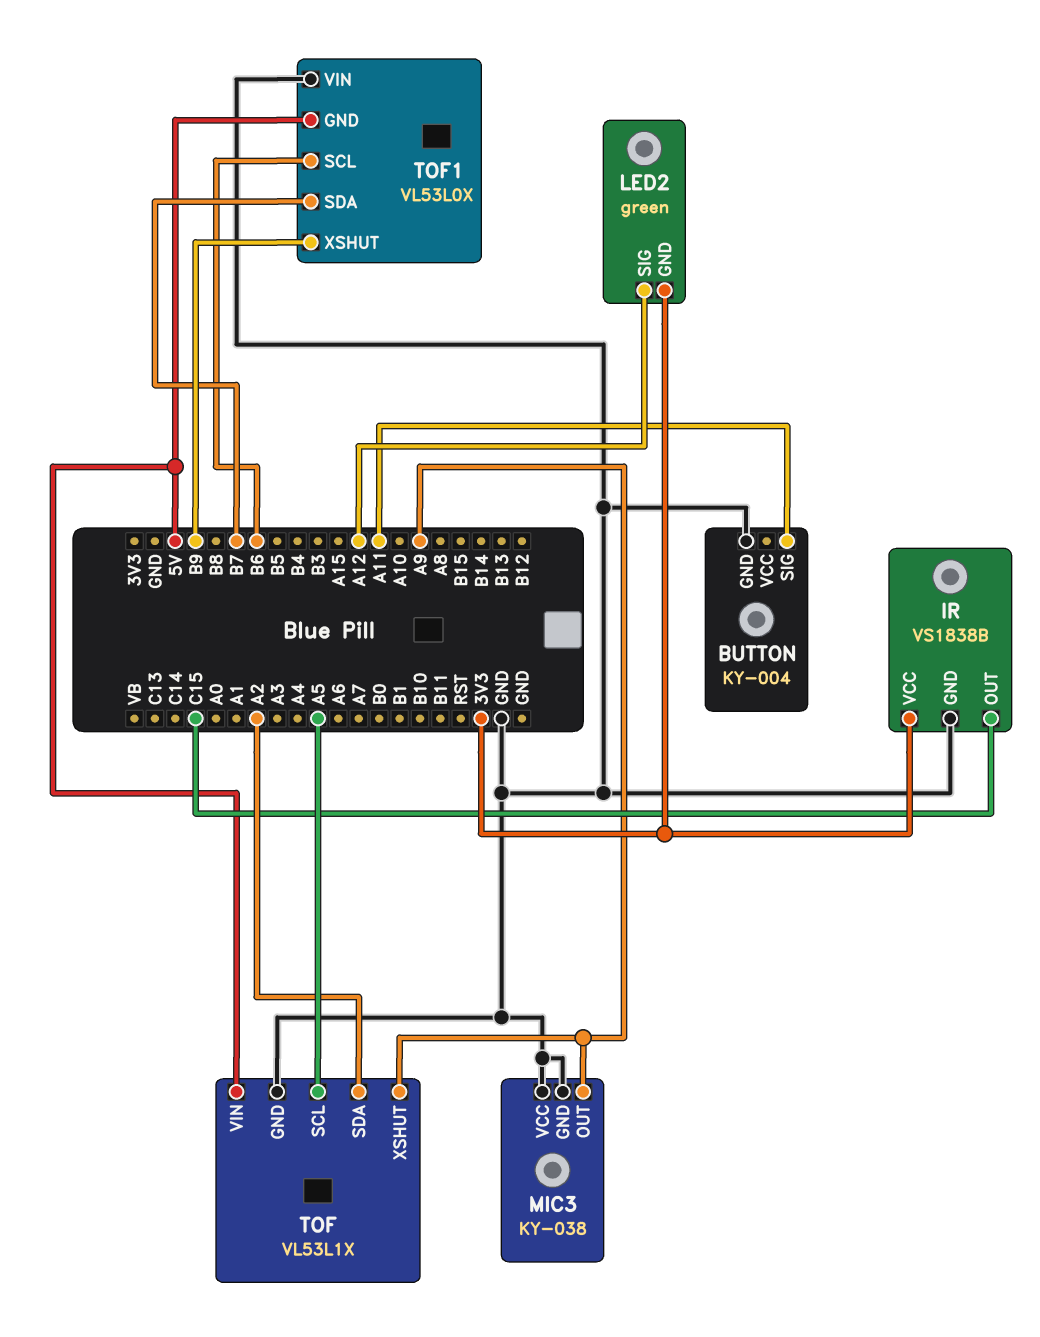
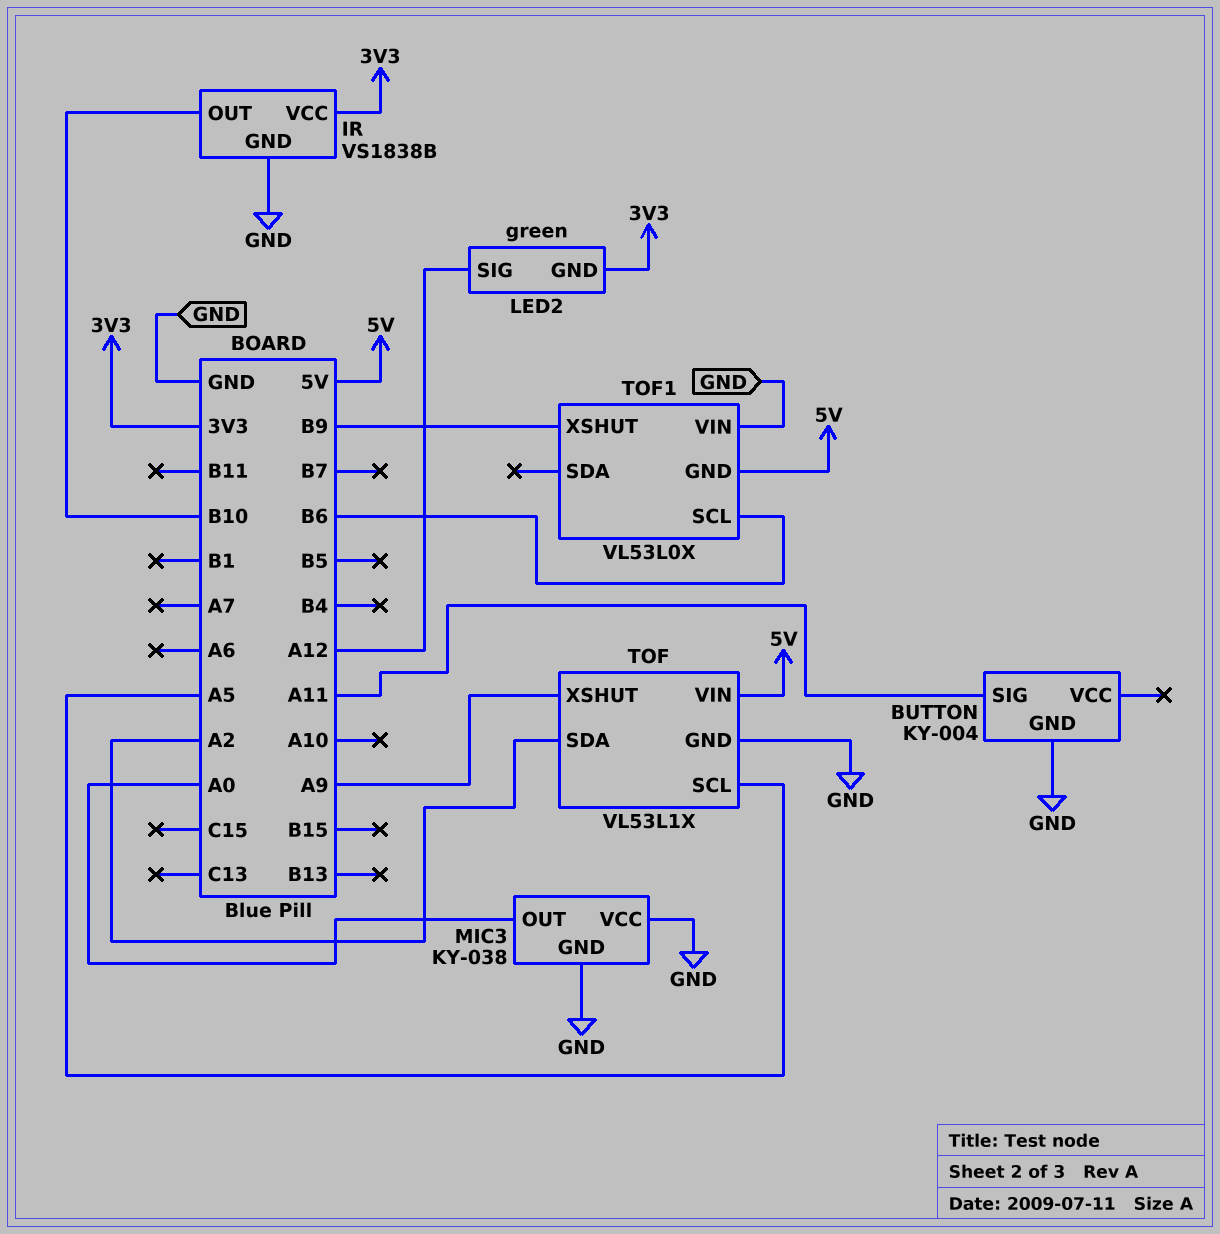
IR pin OUT: C15 -> B10
MIC3 pin OUT: A9 -> A0
TOF1 pin SDA: B7 -> none

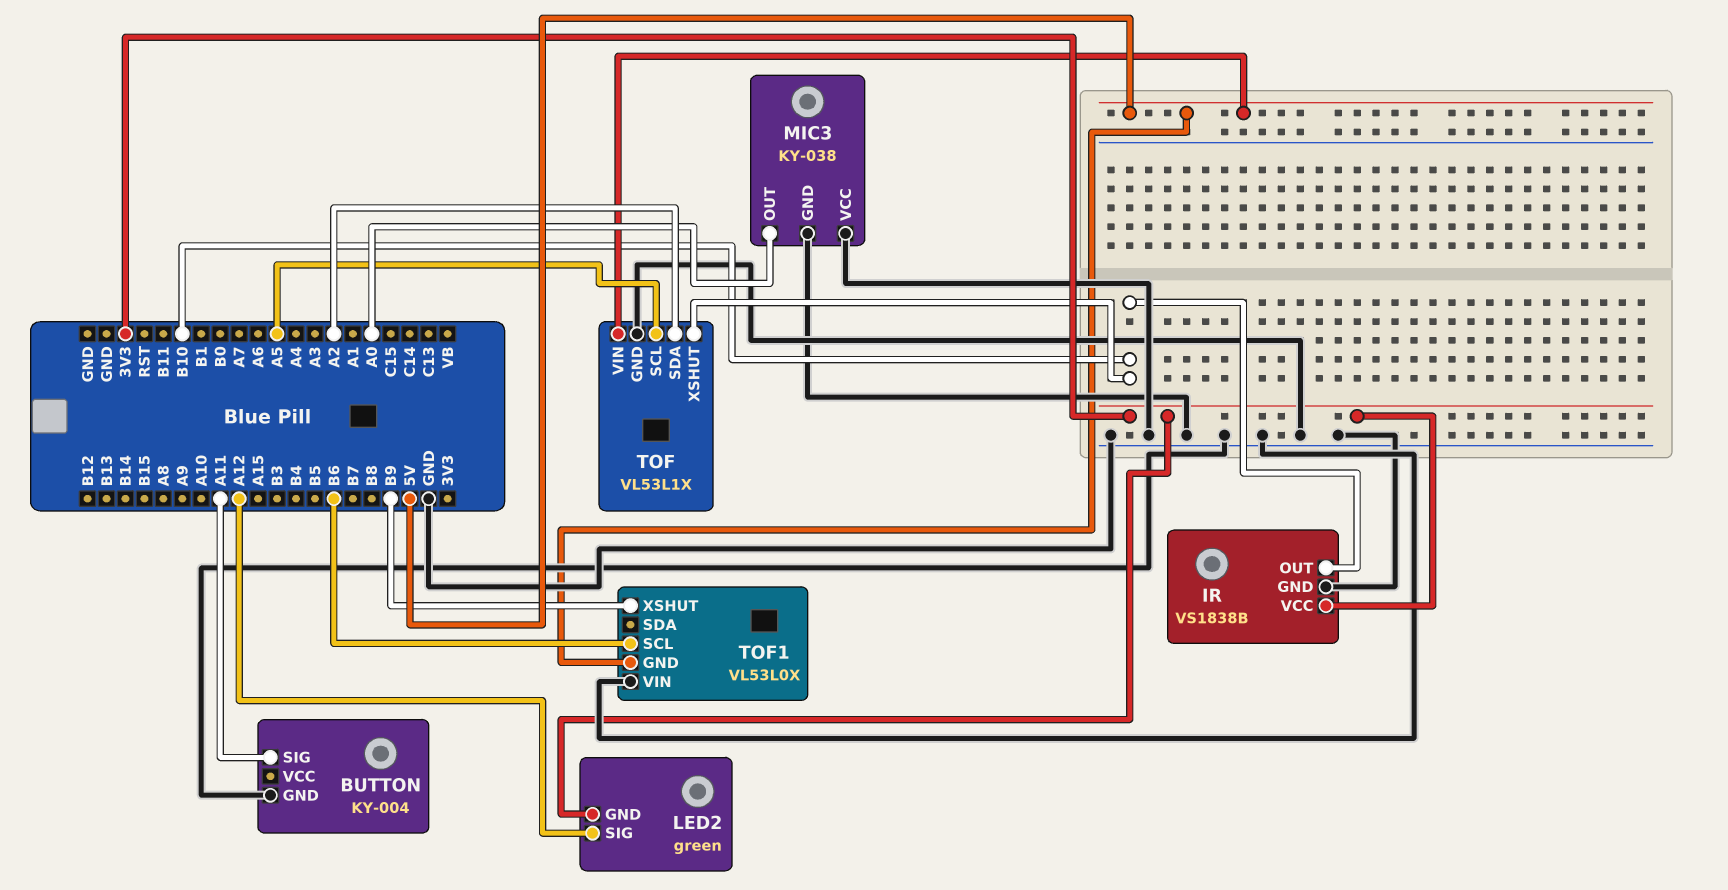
TOF pin XSHUT: A9 -> B10

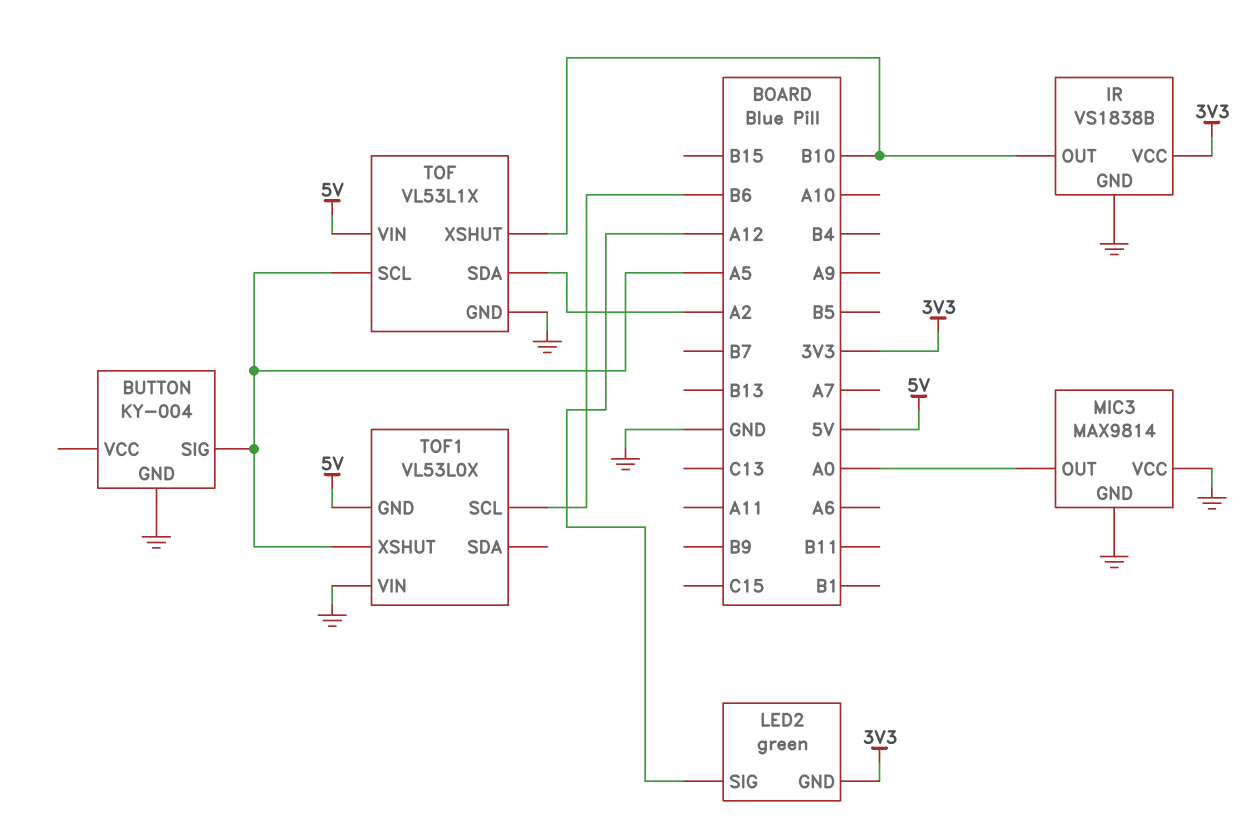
BUTTON pin SIG: A11 -> A5
MIC3: KY-038 -> MAX9814
TOF1 pin XSHUT: B9 -> A5

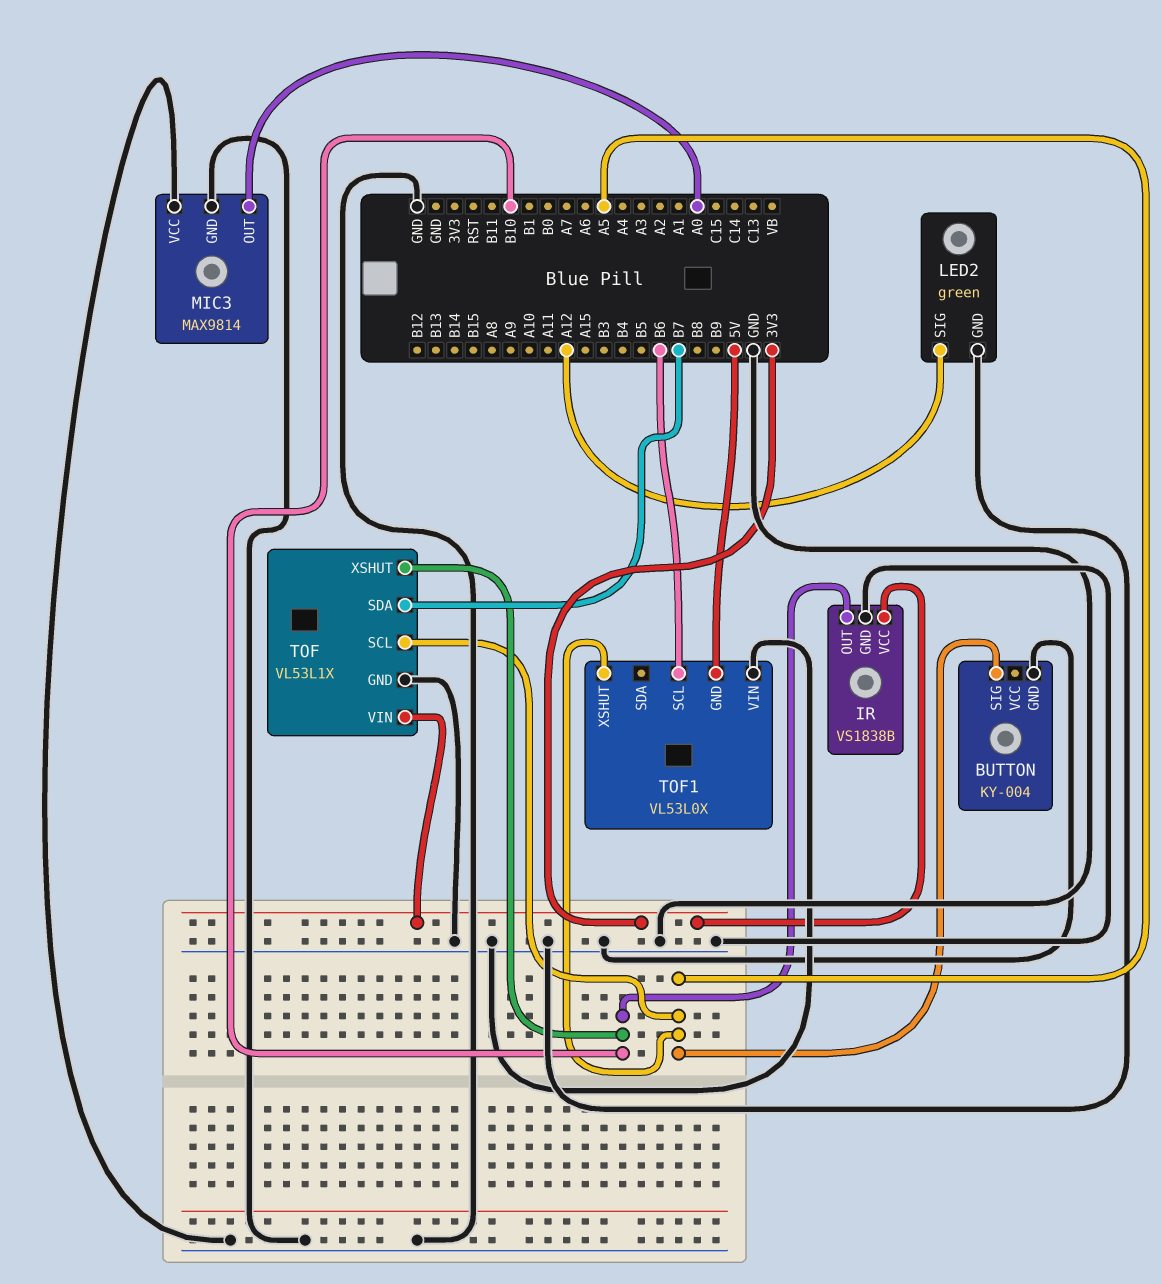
LED2 pin GND: 3V3 -> GND
TOF pin SDA: A2 -> B7
TOF pin VIN: 5V -> 3V3

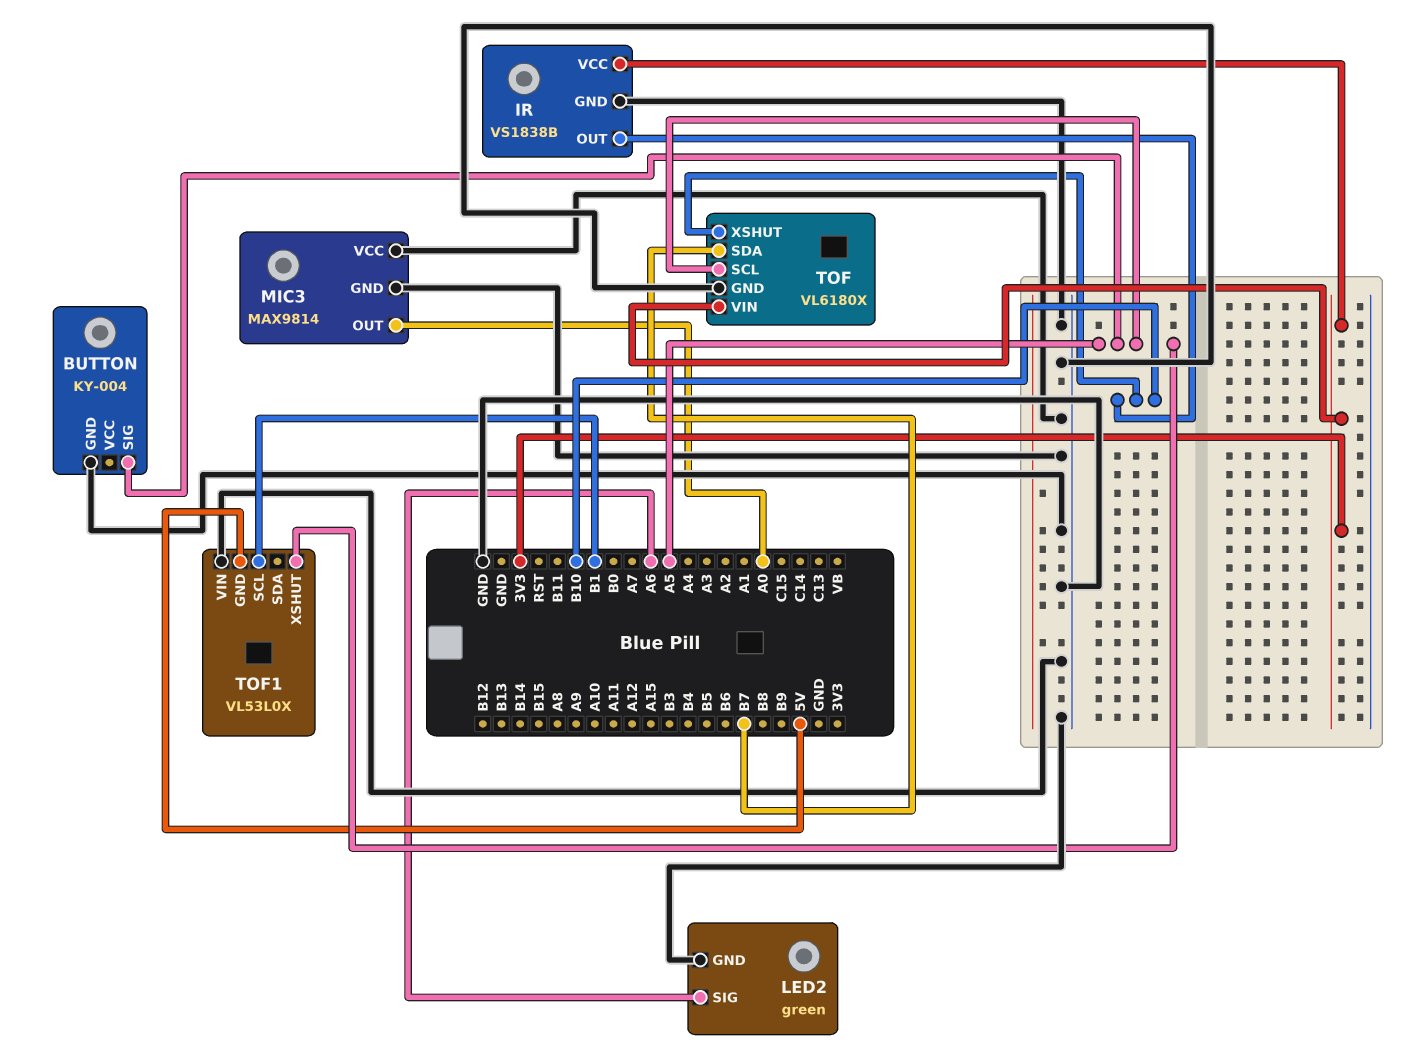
LED2 pin SIG: A12 -> A6
TOF: VL53L1X -> VL6180X
TOF1 pin SCL: B6 -> B1

